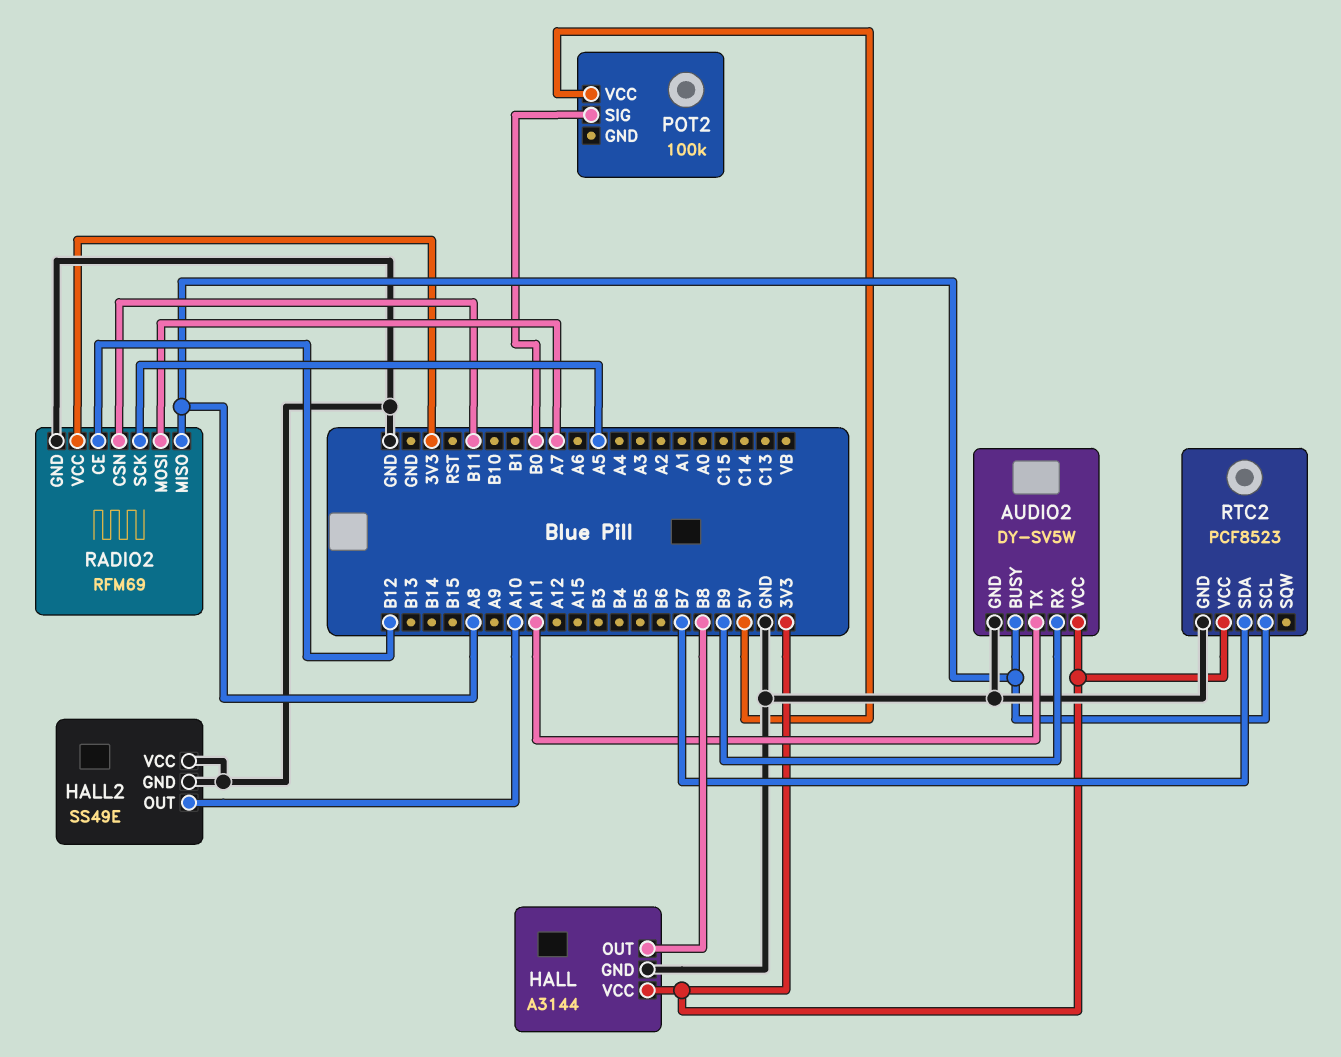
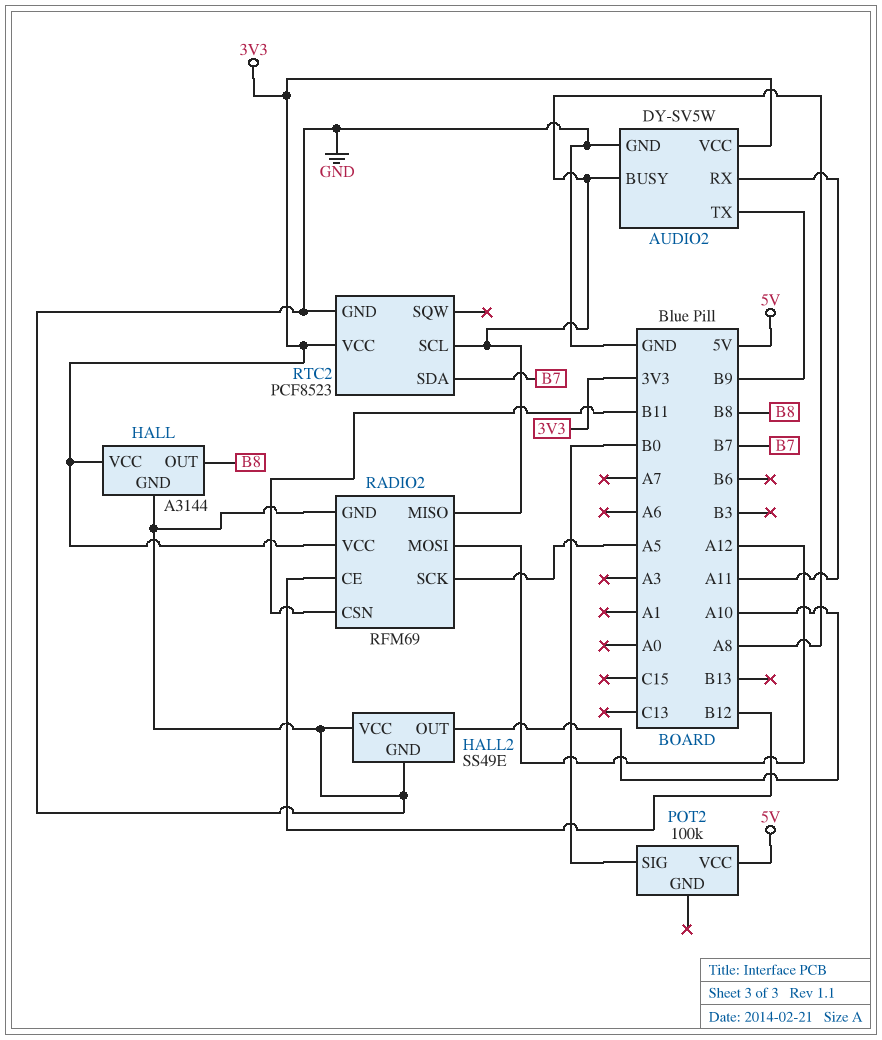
AUDIO2 pin RX: B9 -> A11
AUDIO2 pin TX: A11 -> B9
RADIO2 pin MOSI: A7 -> A12

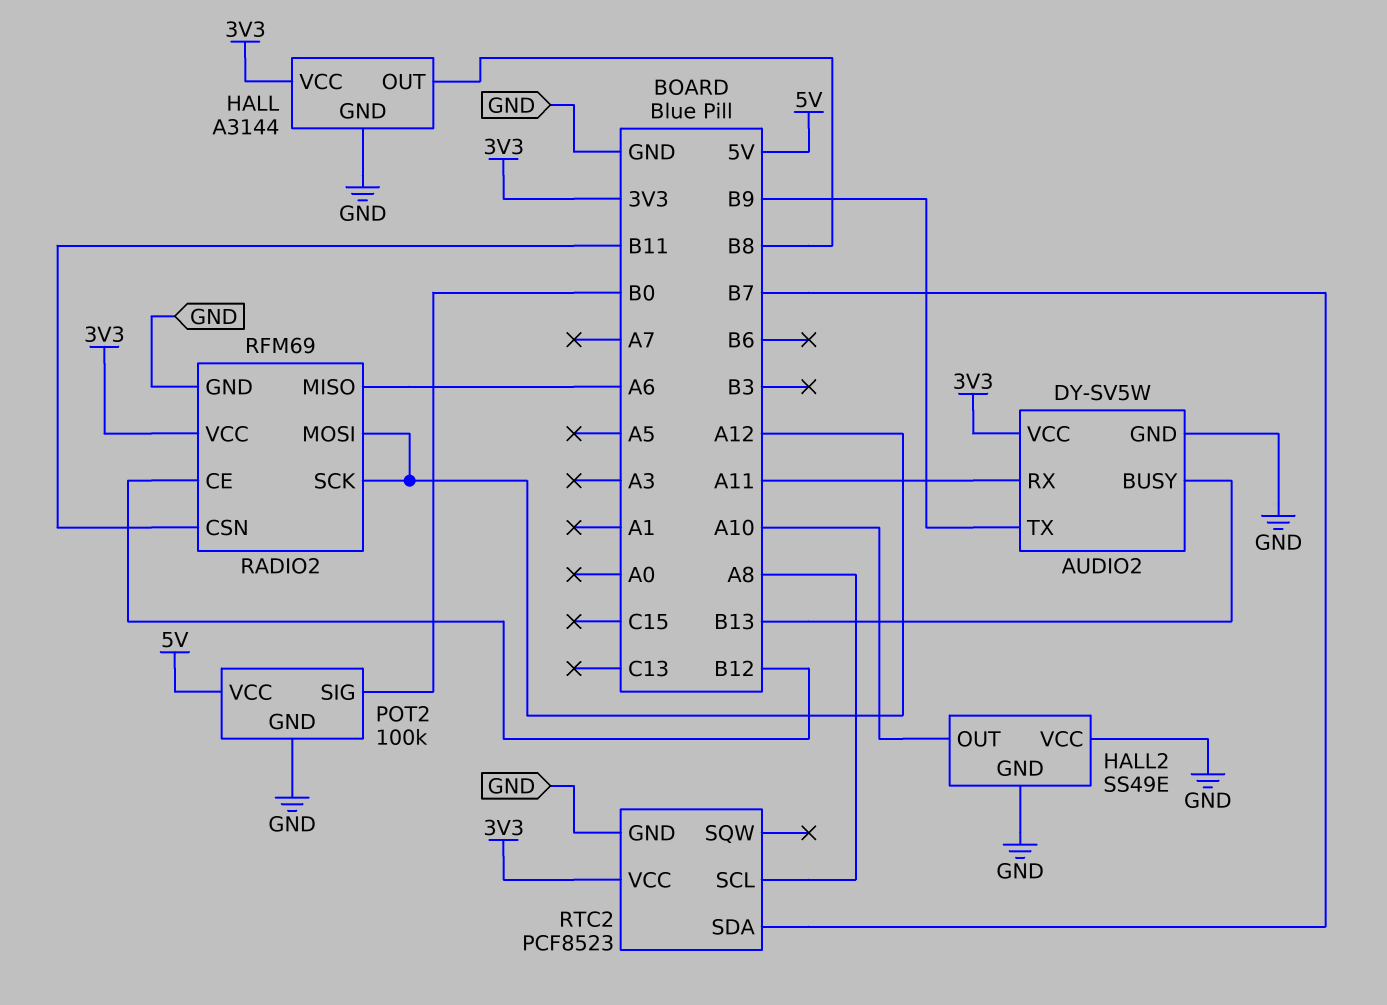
AUDIO2 pin BUSY: A8 -> B13
POT2 pin GND: none -> GND
RADIO2 pin MISO: A8 -> A6
RADIO2 pin SCK: A5 -> A12

